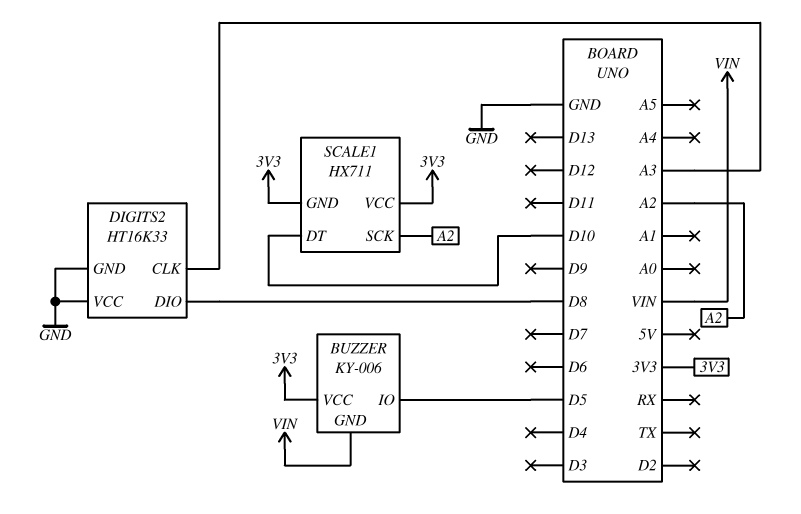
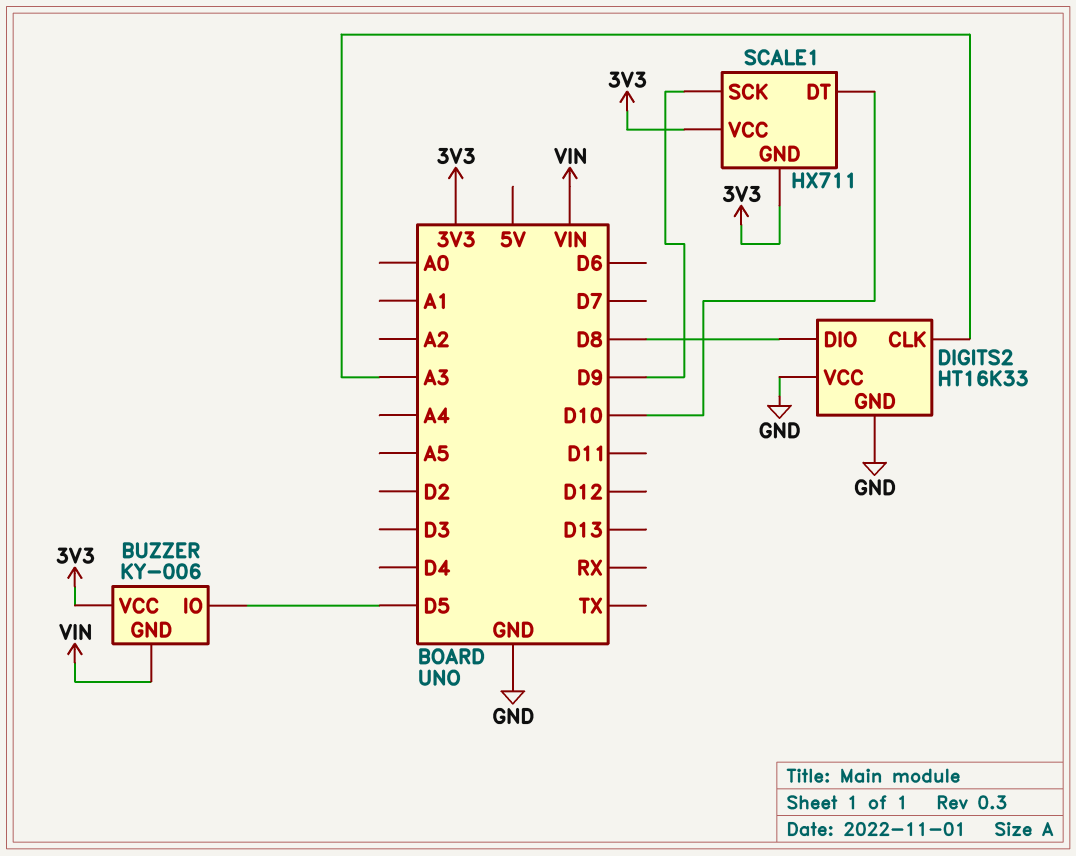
SCALE1 pin SCK: A2 -> D9

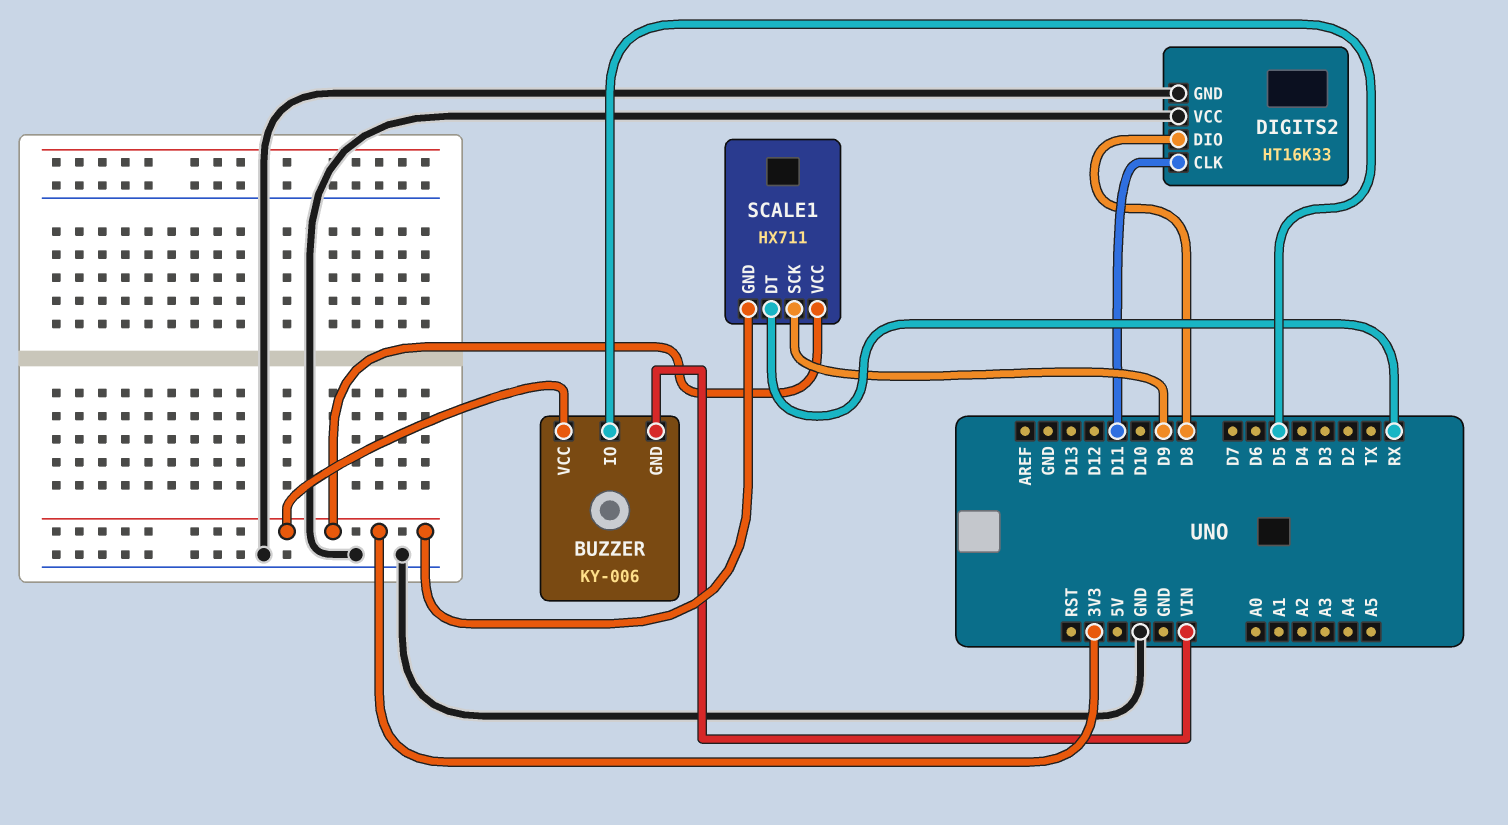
DIGITS2 pin CLK: A3 -> D11
SCALE1 pin DT: D10 -> RX

